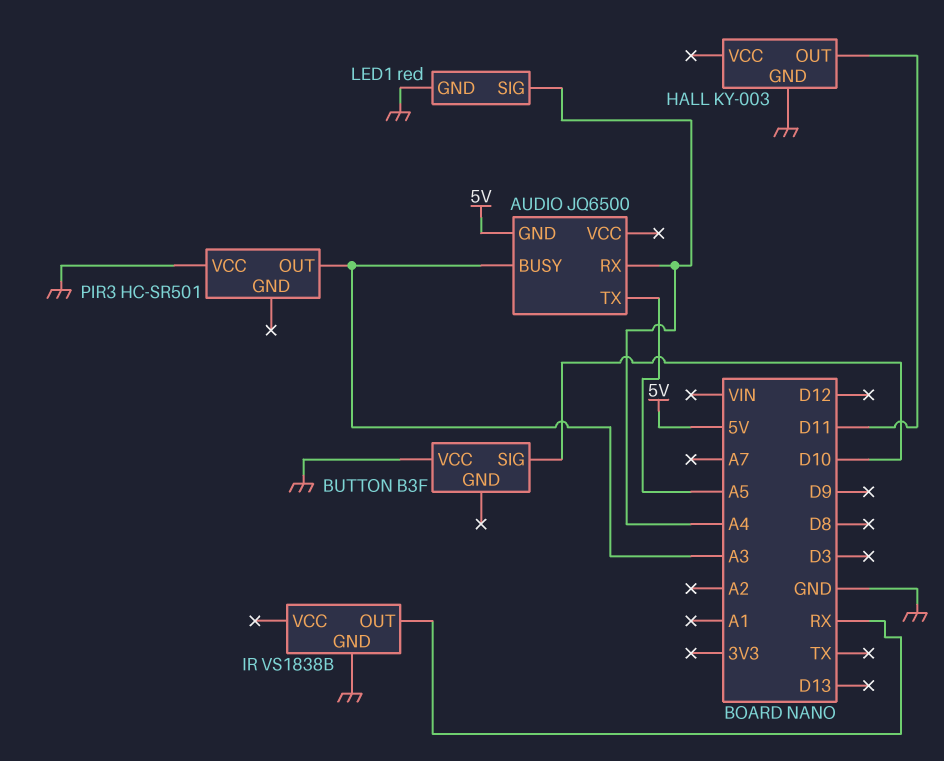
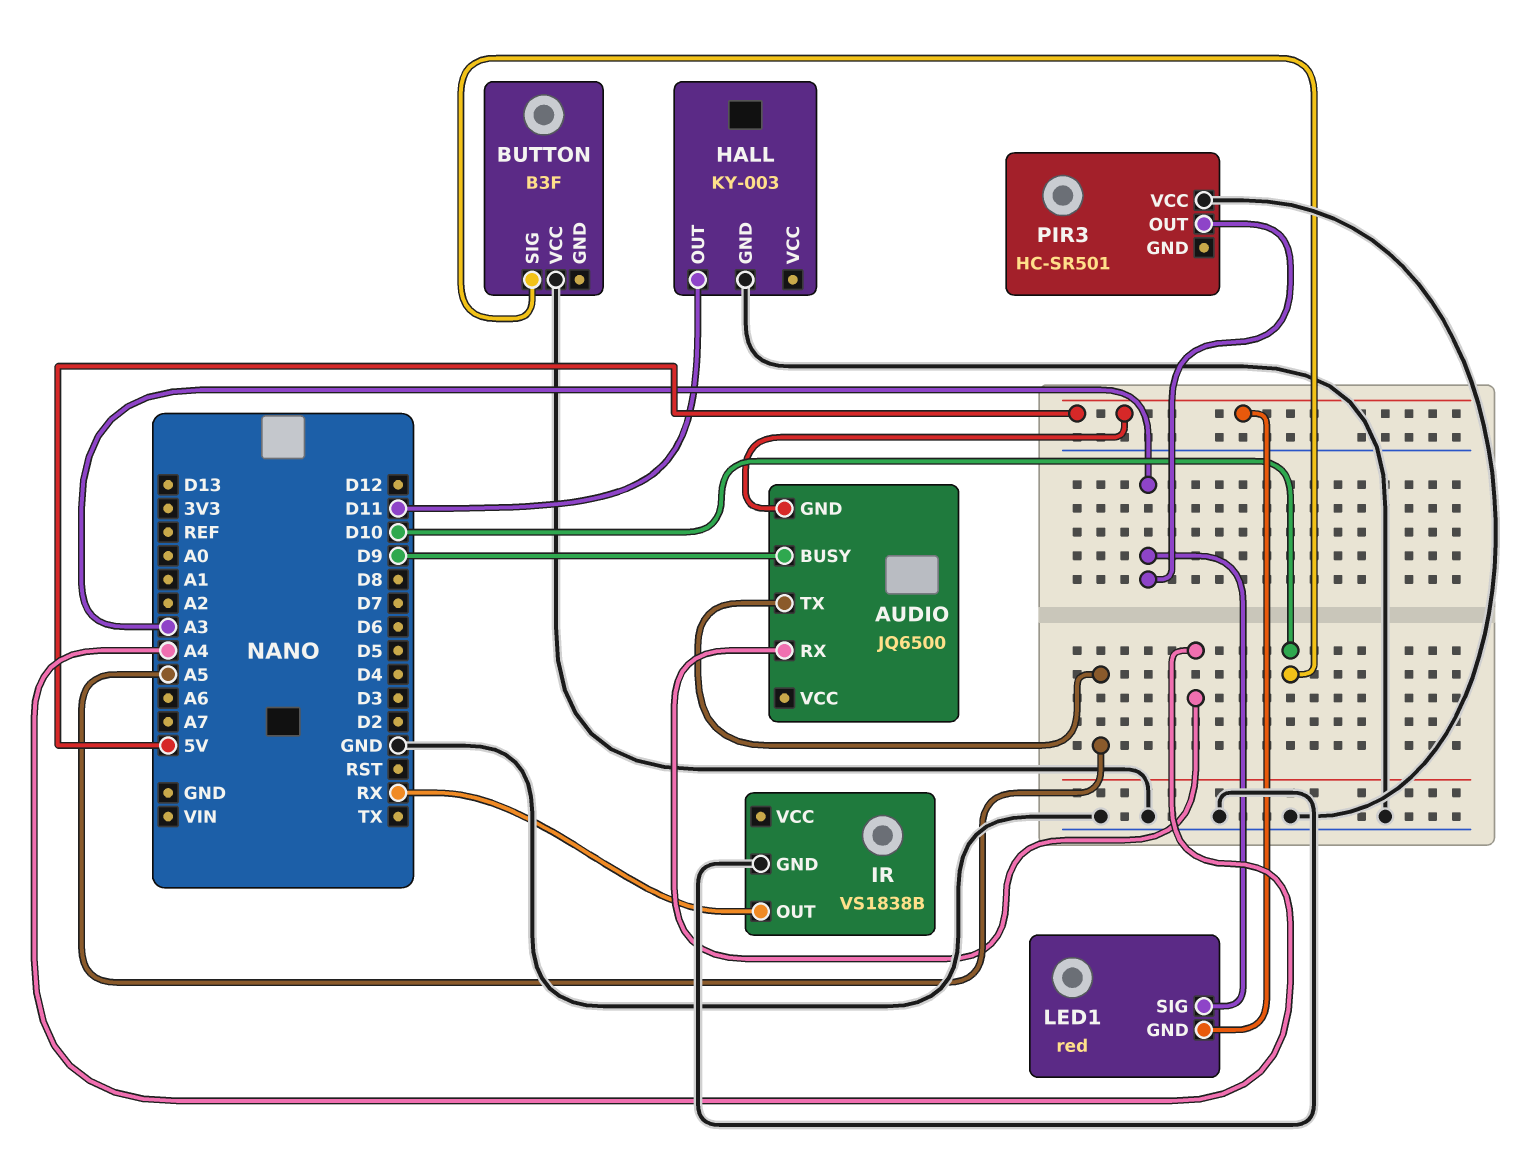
AUDIO pin BUSY: A3 -> D9
LED1 pin GND: GND -> 5V
LED1 pin SIG: A4 -> A3

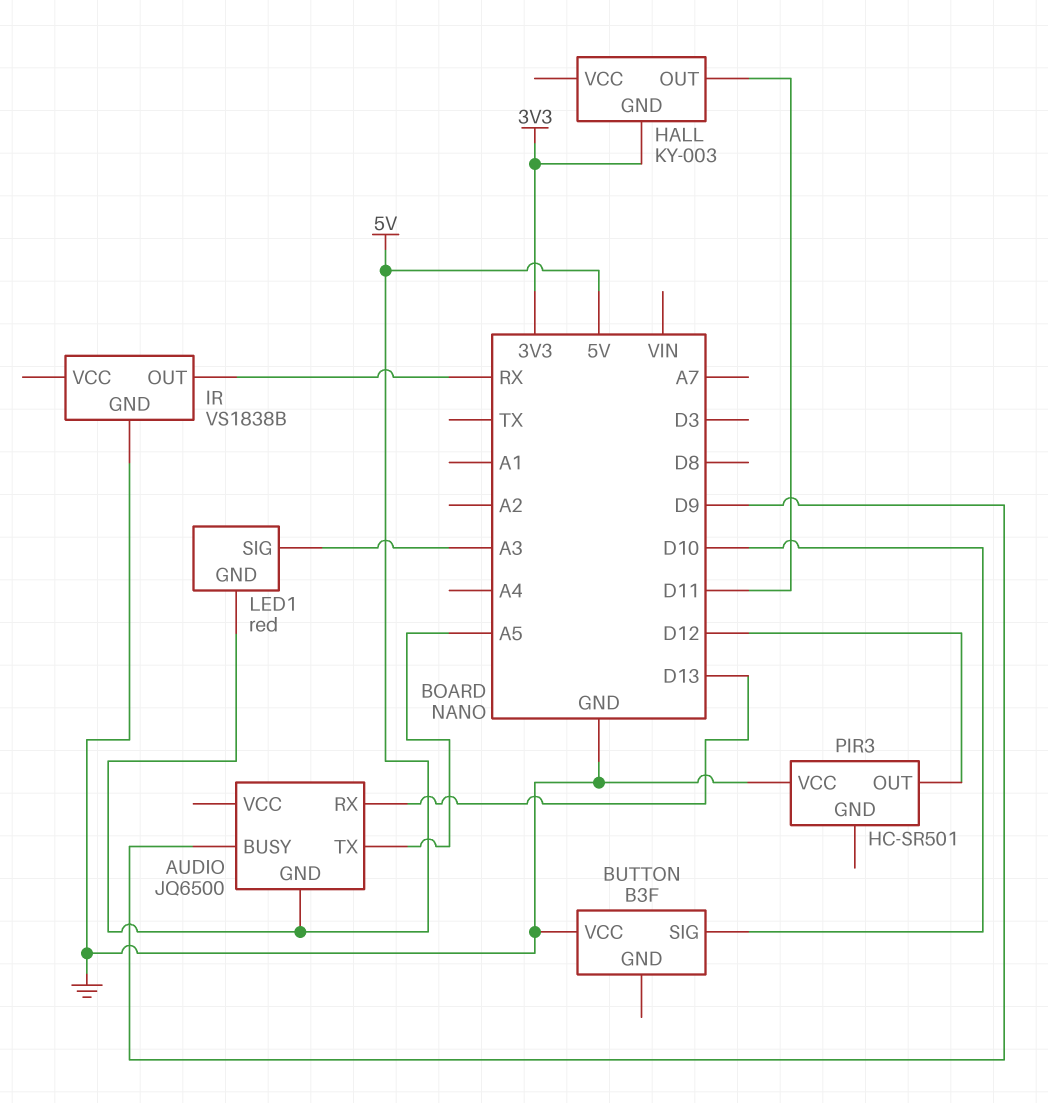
AUDIO pin RX: A4 -> D13
HALL pin GND: GND -> 3V3
PIR3 pin OUT: A3 -> D12

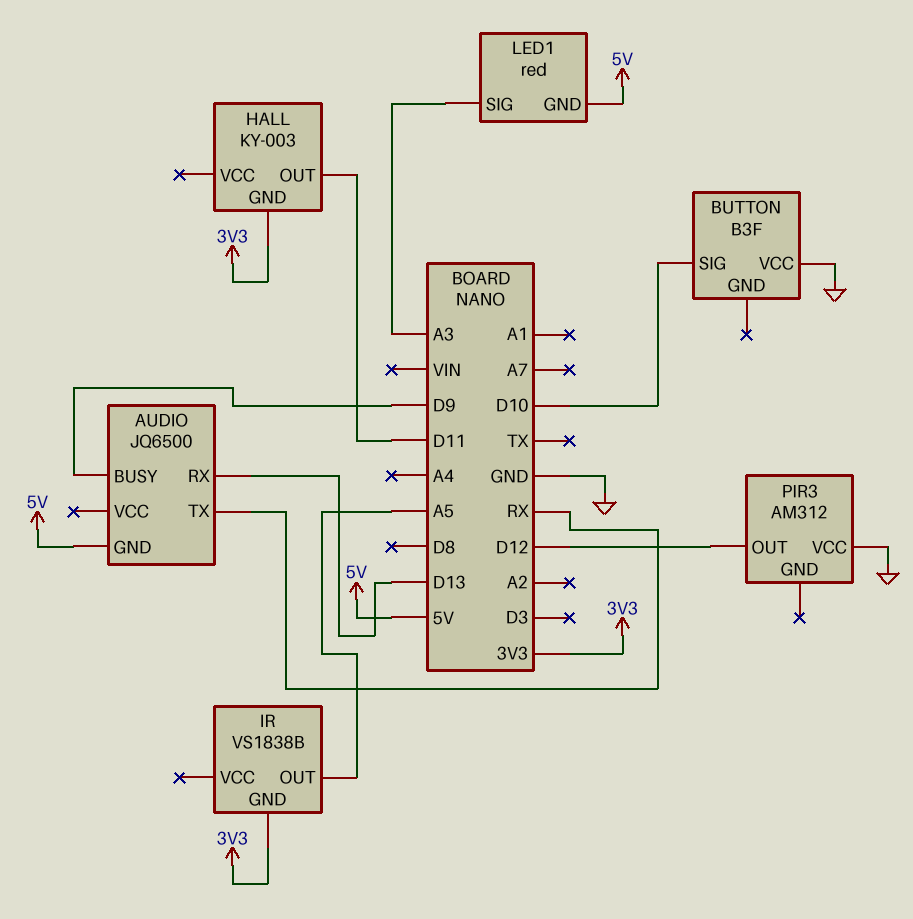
AUDIO pin TX: A5 -> RX
IR pin GND: GND -> 3V3
IR pin OUT: RX -> A5
PIR3: HC-SR501 -> AM312

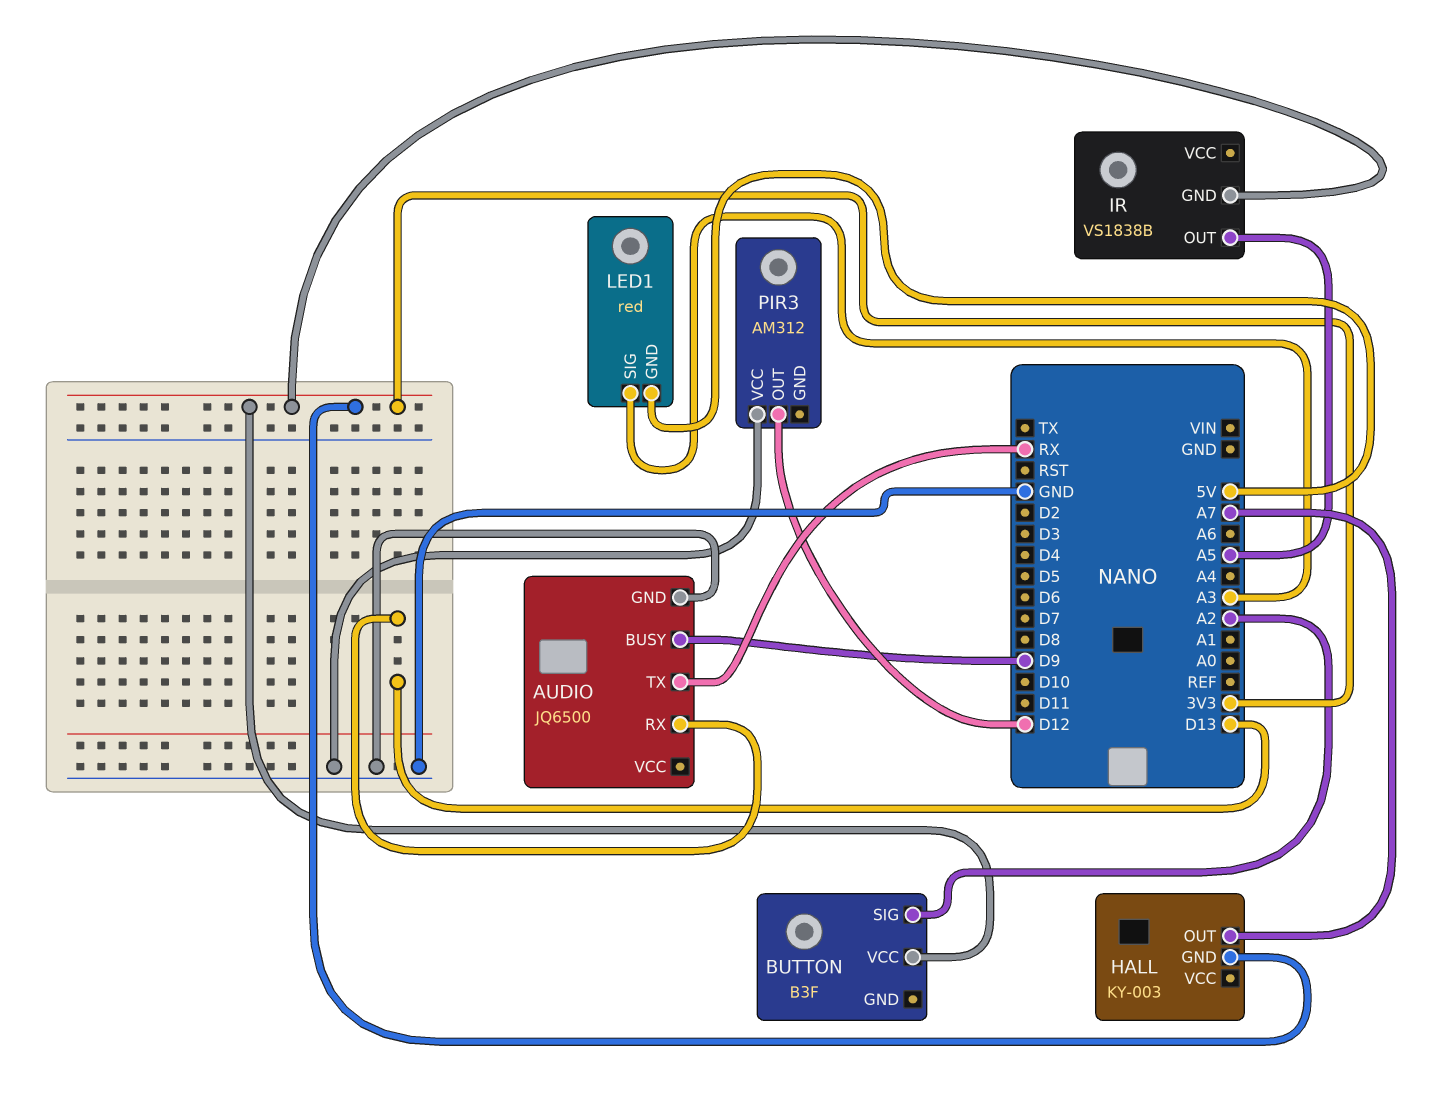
AUDIO pin GND: 5V -> GND
BUTTON pin SIG: D10 -> A2
BUTTON pin VCC: GND -> 3V3
HALL pin OUT: D11 -> A7

